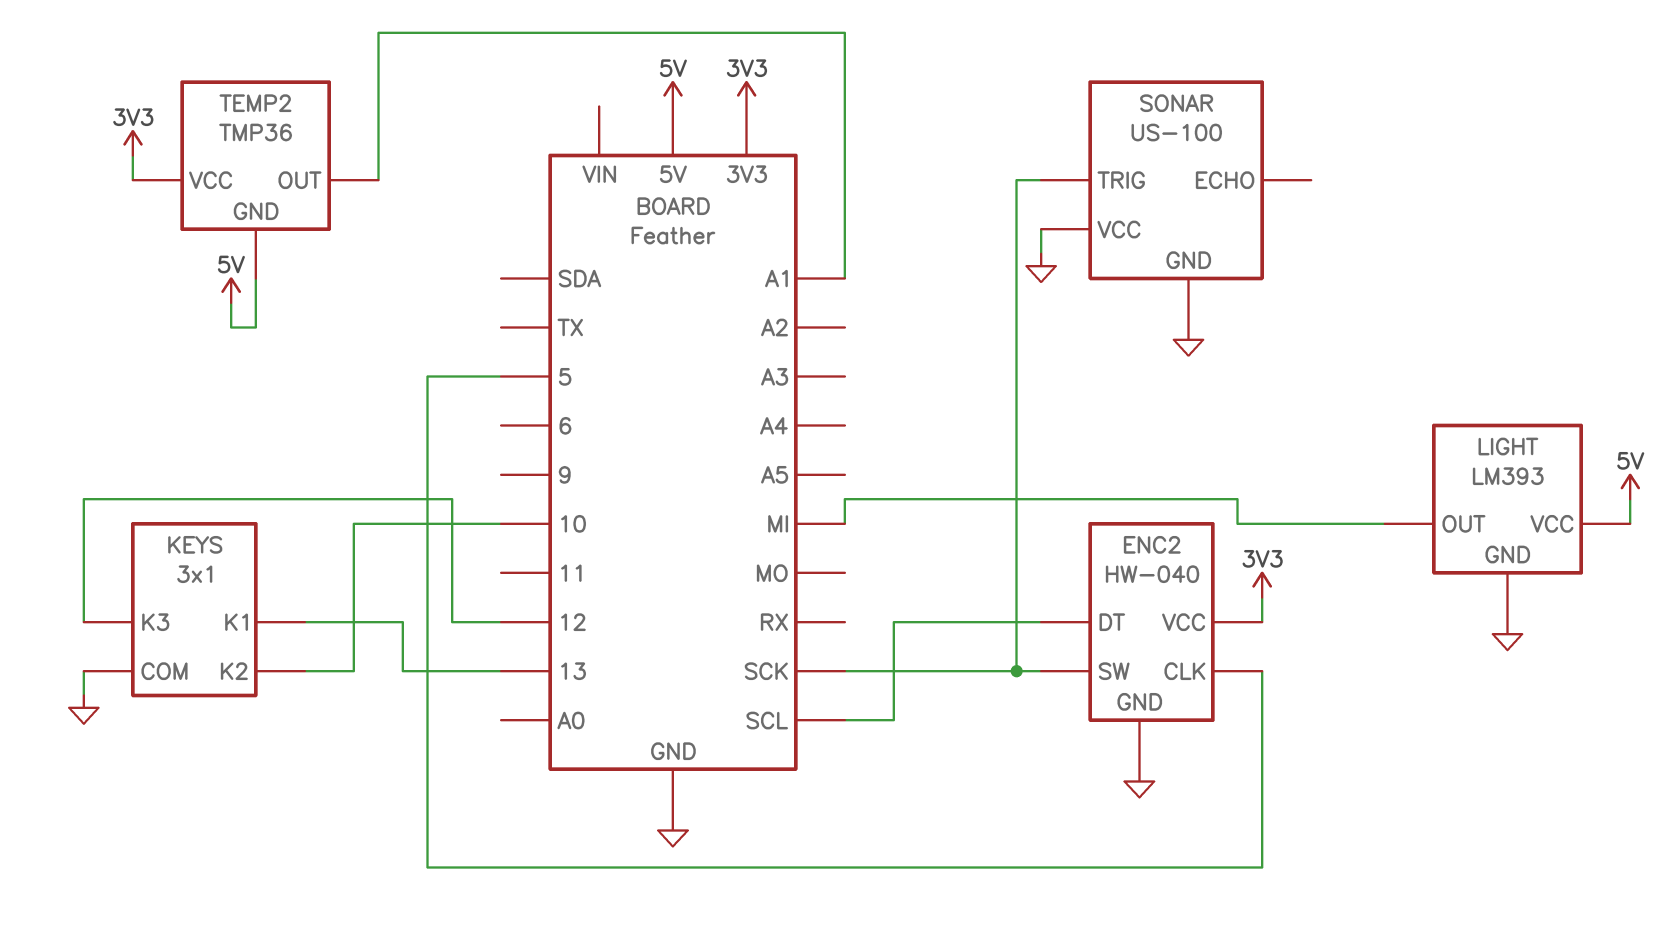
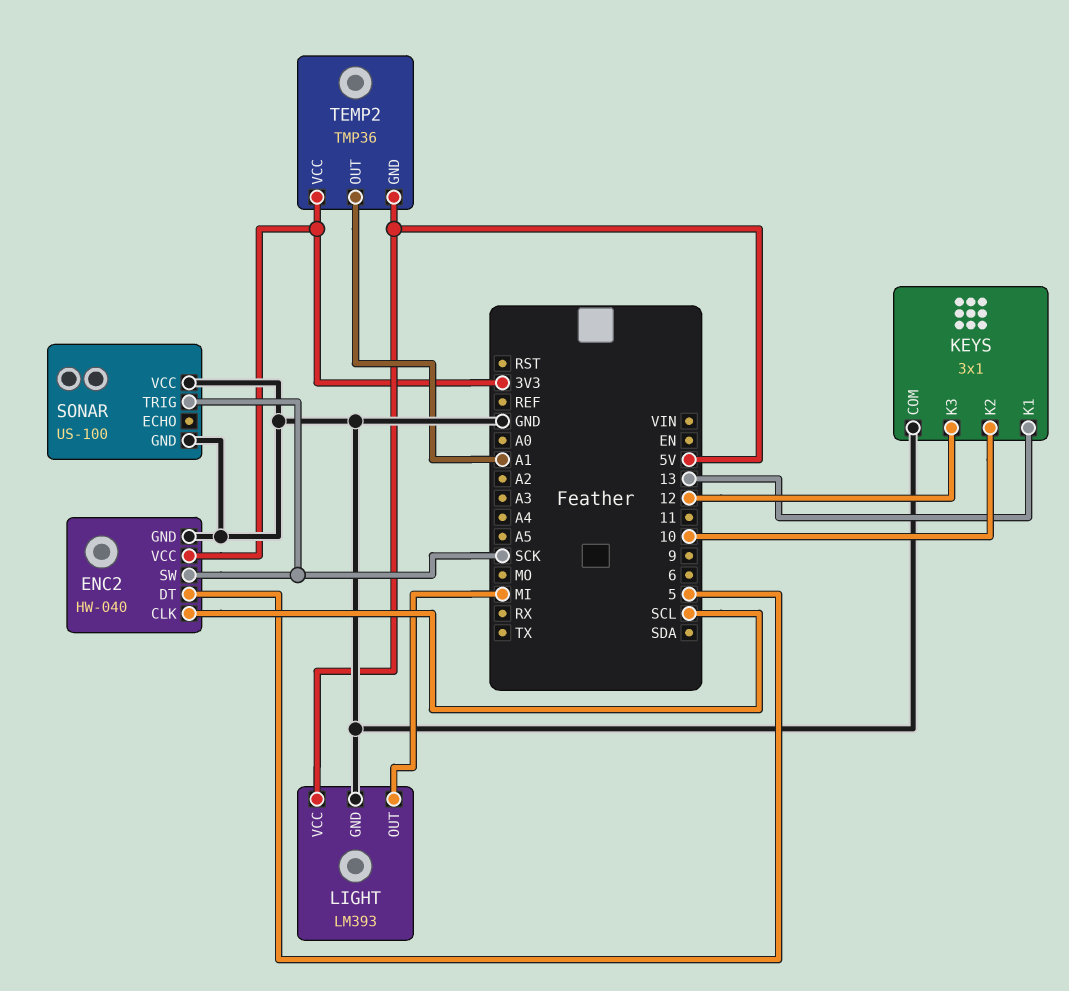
ENC2 pin CLK: 5 -> SCL
ENC2 pin DT: SCL -> 5

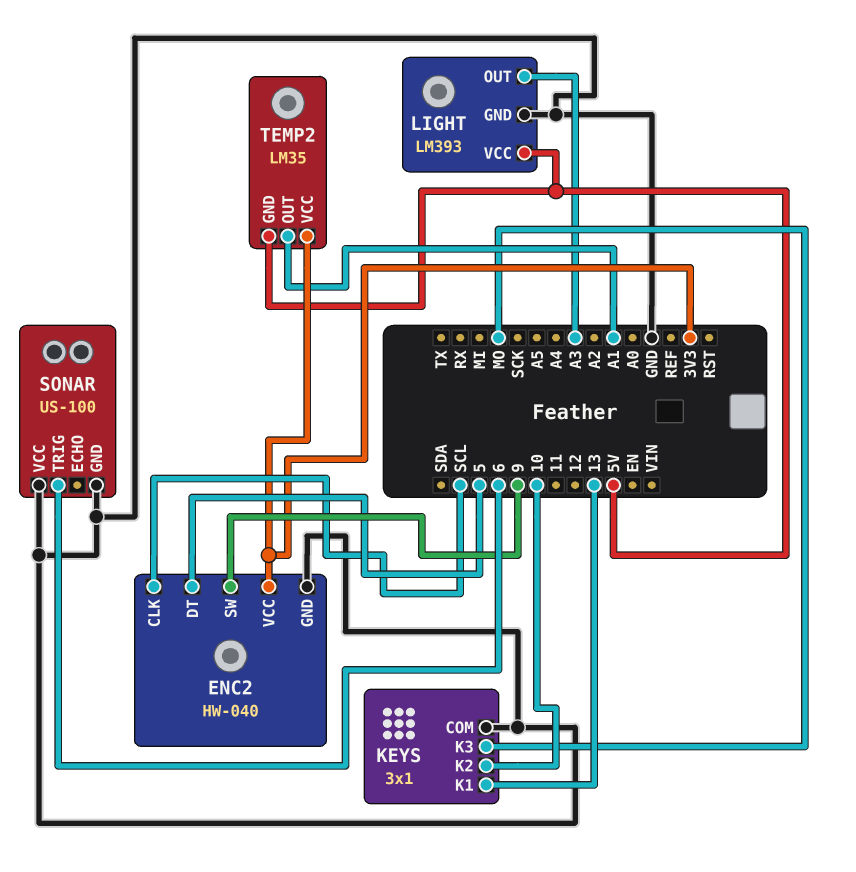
ENC2 pin SW: SCK -> 9
KEYS pin K3: 12 -> MO
LIGHT pin OUT: MI -> A3
SONAR pin TRIG: SCK -> 6
TEMP2: TMP36 -> LM35

